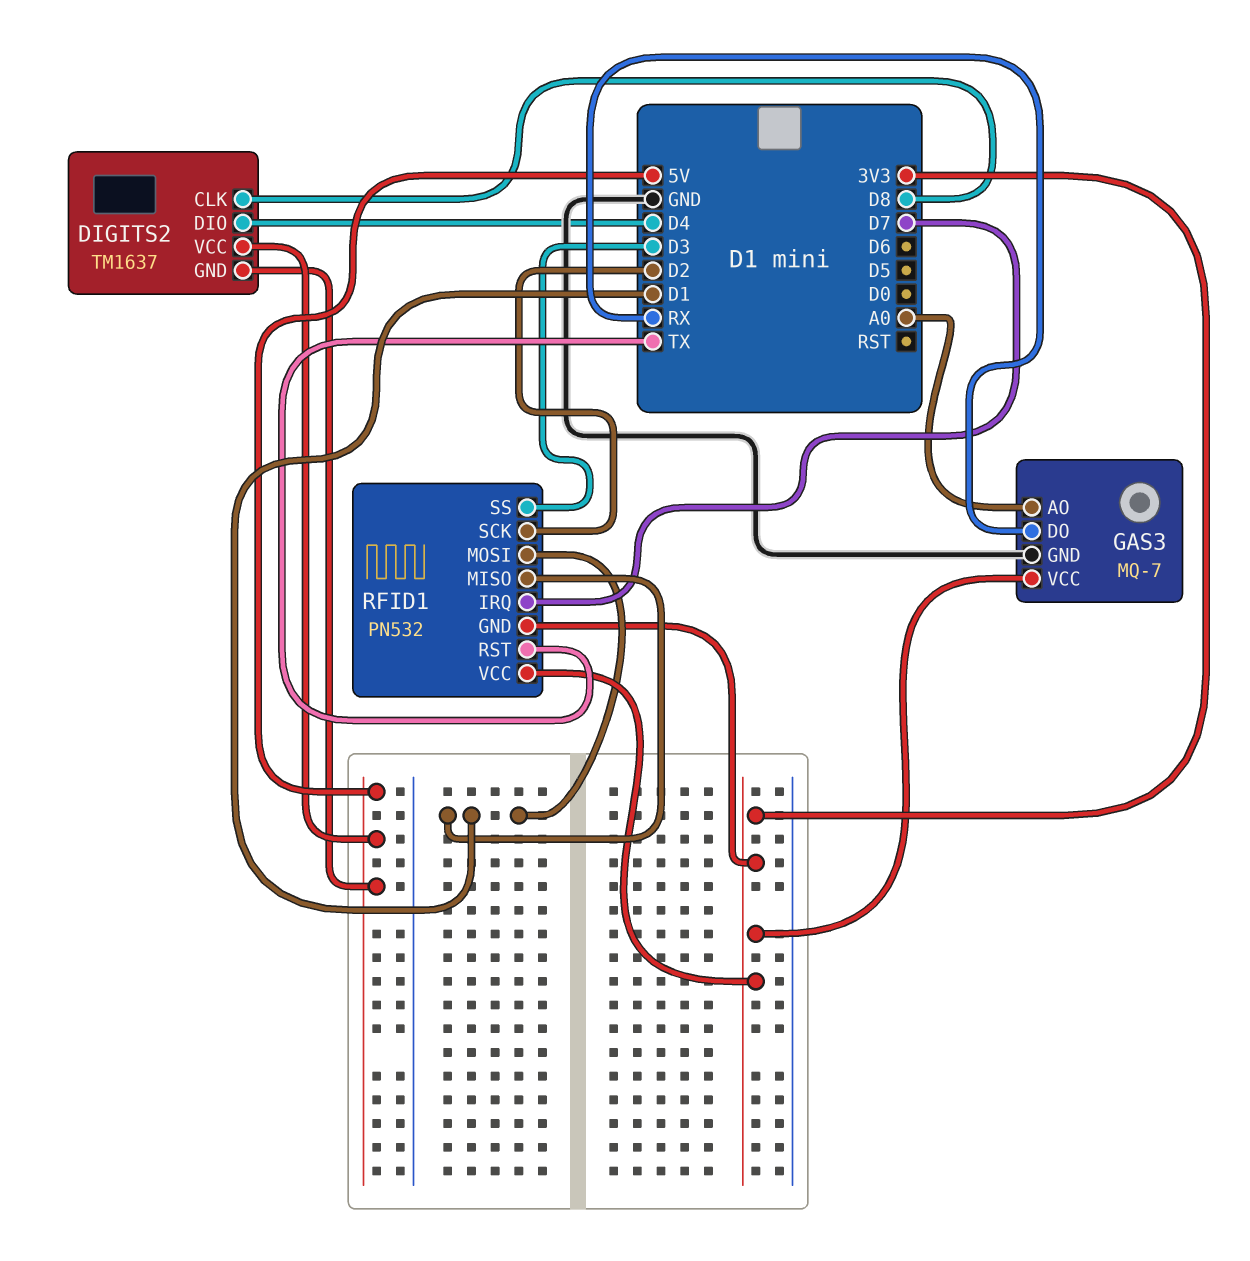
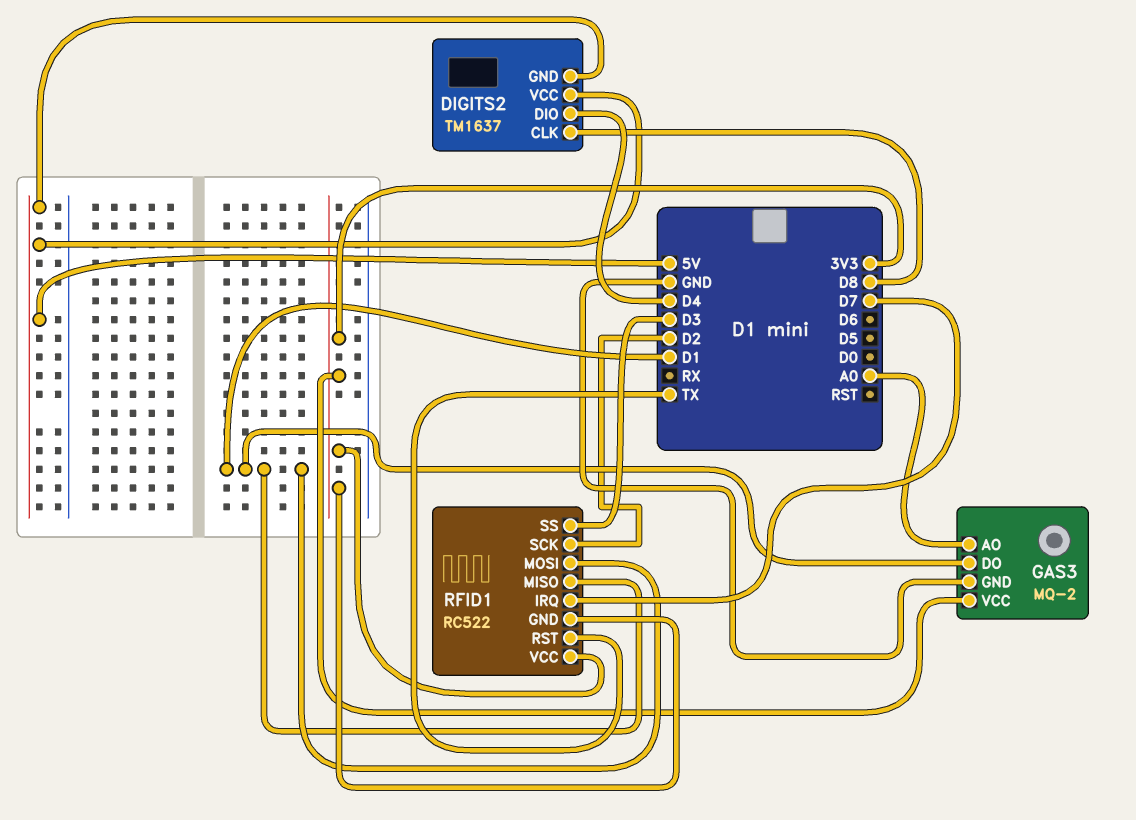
GAS3: MQ-7 -> MQ-2
GAS3 pin DO: RX -> D1
RFID1: PN532 -> RC522

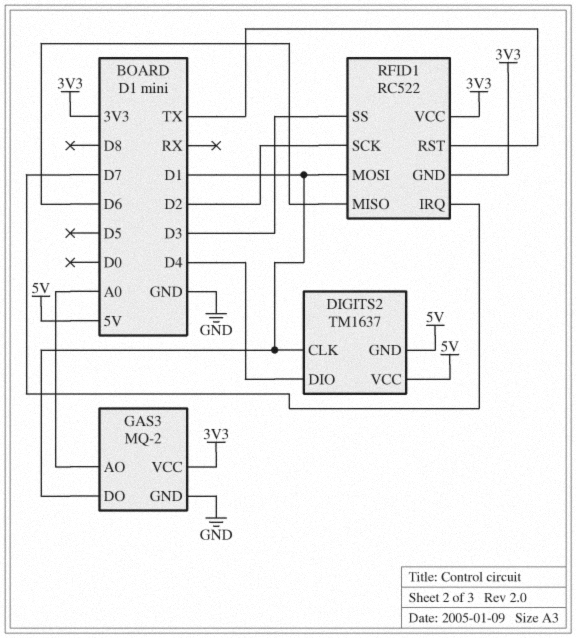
DIGITS2 pin CLK: D8 -> D1
RFID1 pin MISO: D1 -> D6

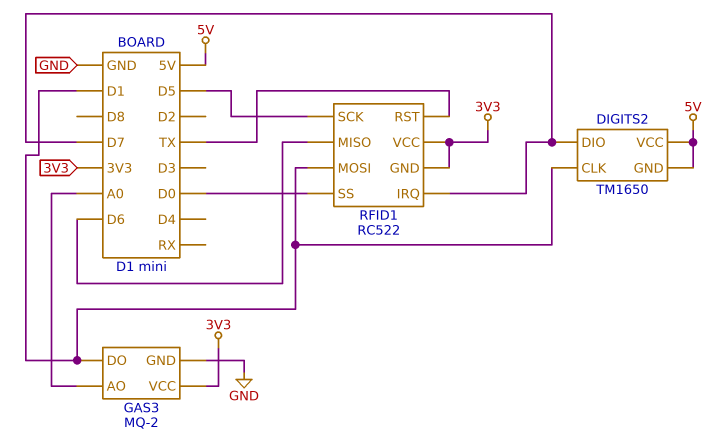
DIGITS2: TM1637 -> TM1650
DIGITS2 pin DIO: D4 -> D7
RFID1 pin SCK: D2 -> D5
RFID1 pin SS: D3 -> D0

